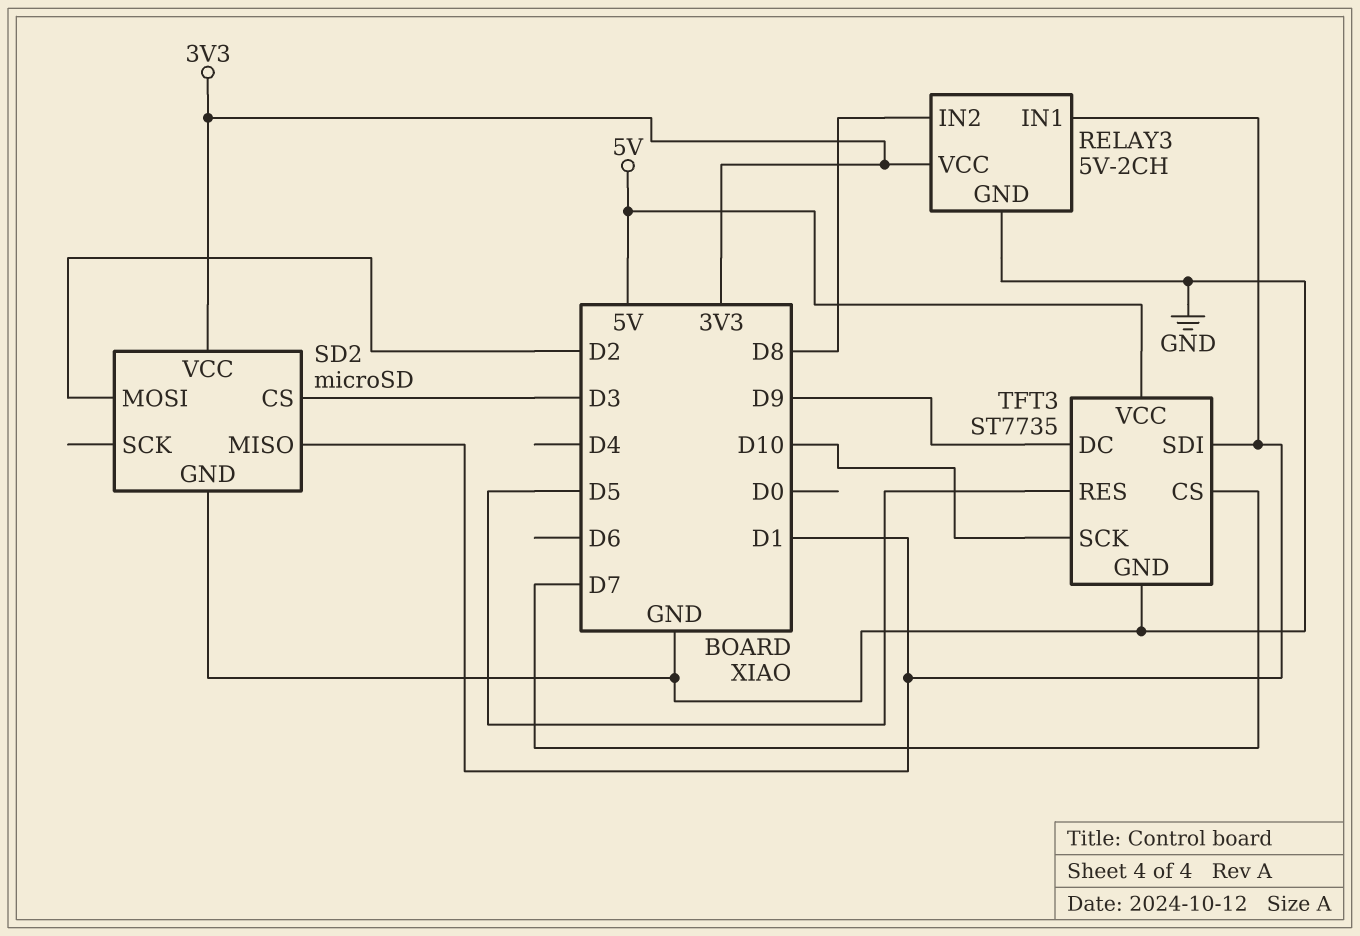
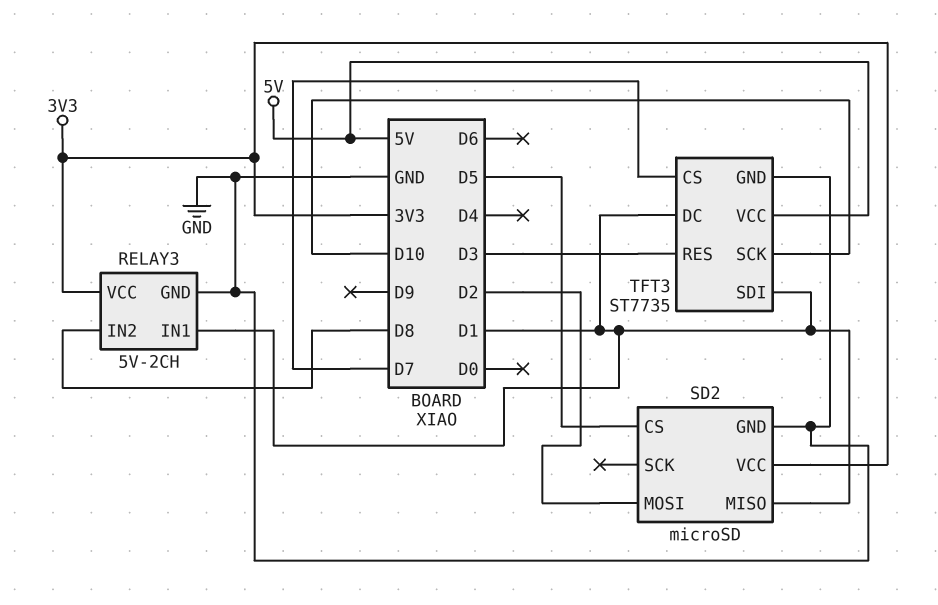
SD2 pin CS: D3 -> D5
TFT3 pin DC: D9 -> D1
TFT3 pin RES: D5 -> D3

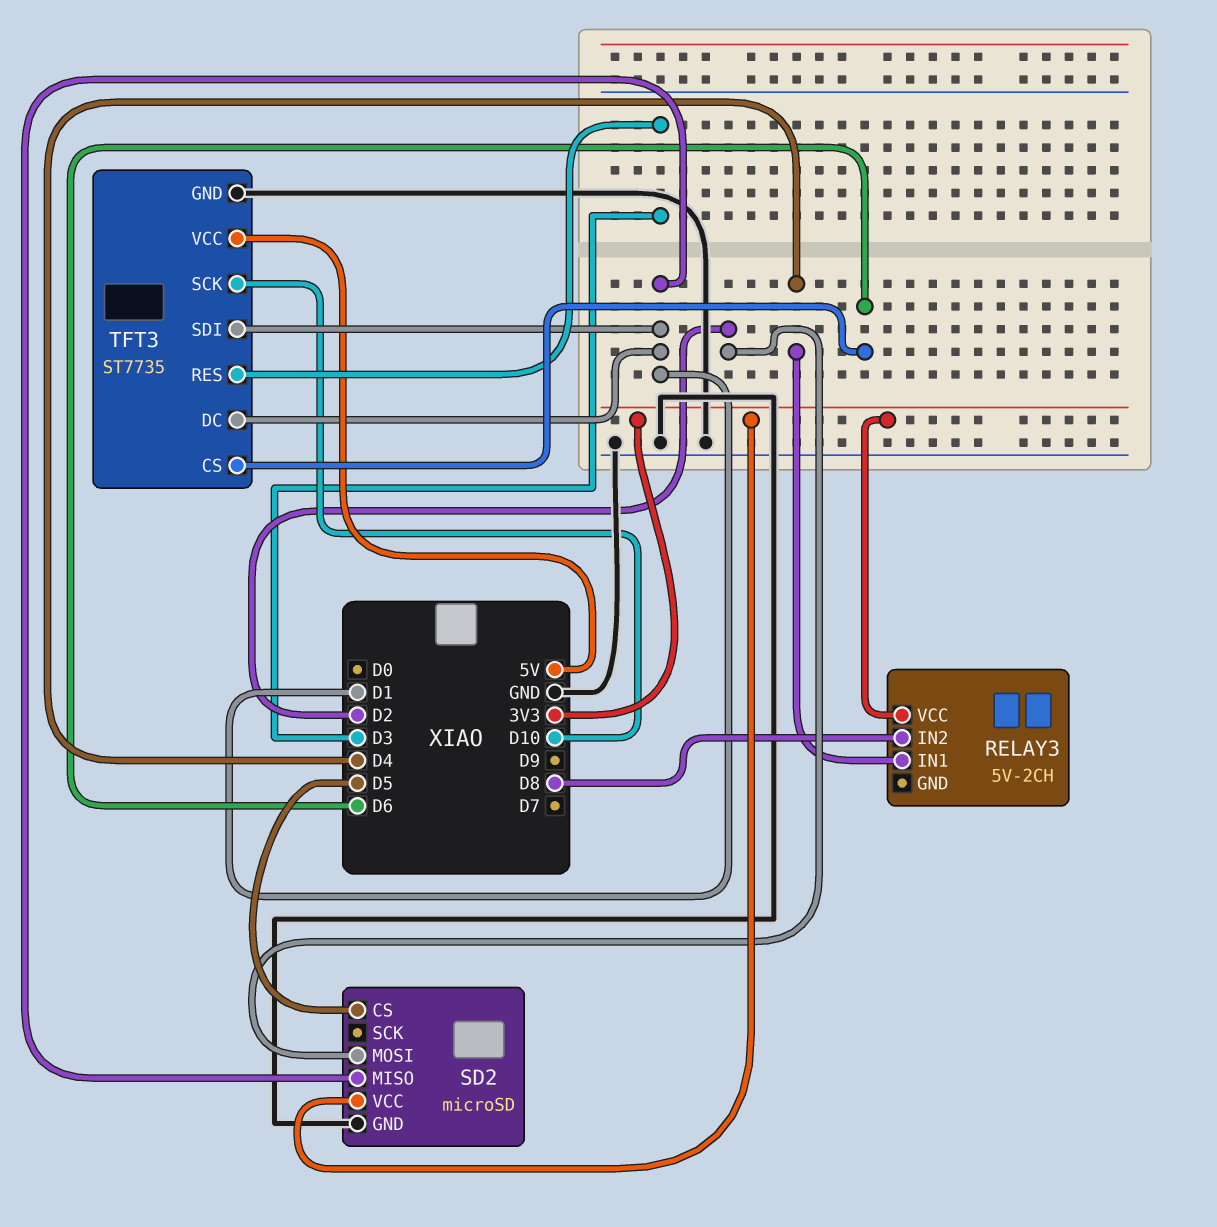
RELAY3 pin GND: GND -> none
RELAY3 pin IN1: D1 -> D4
TFT3 pin CS: D7 -> D6

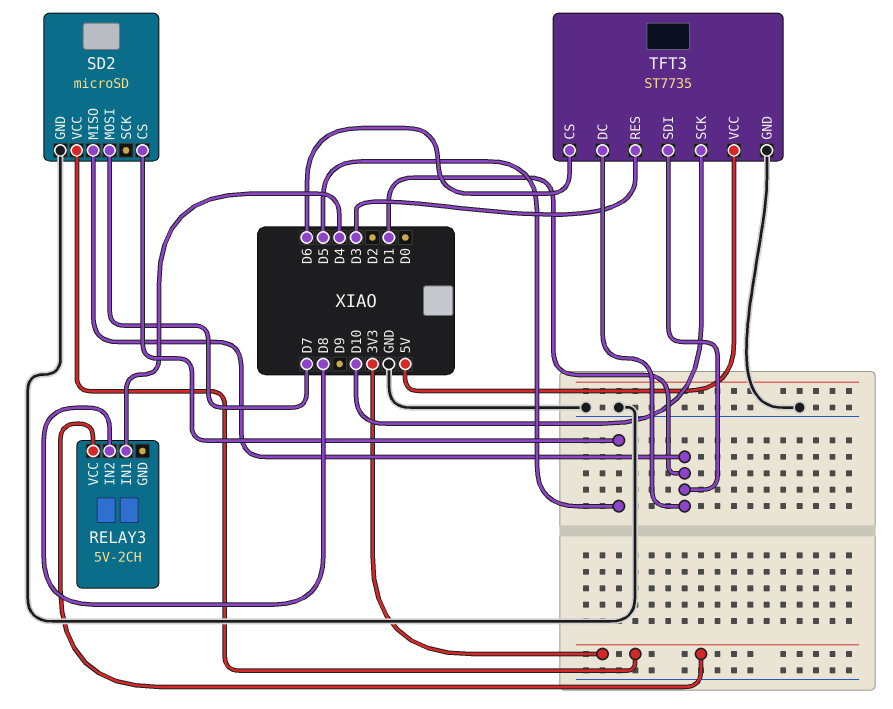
SD2 pin MOSI: D2 -> D7

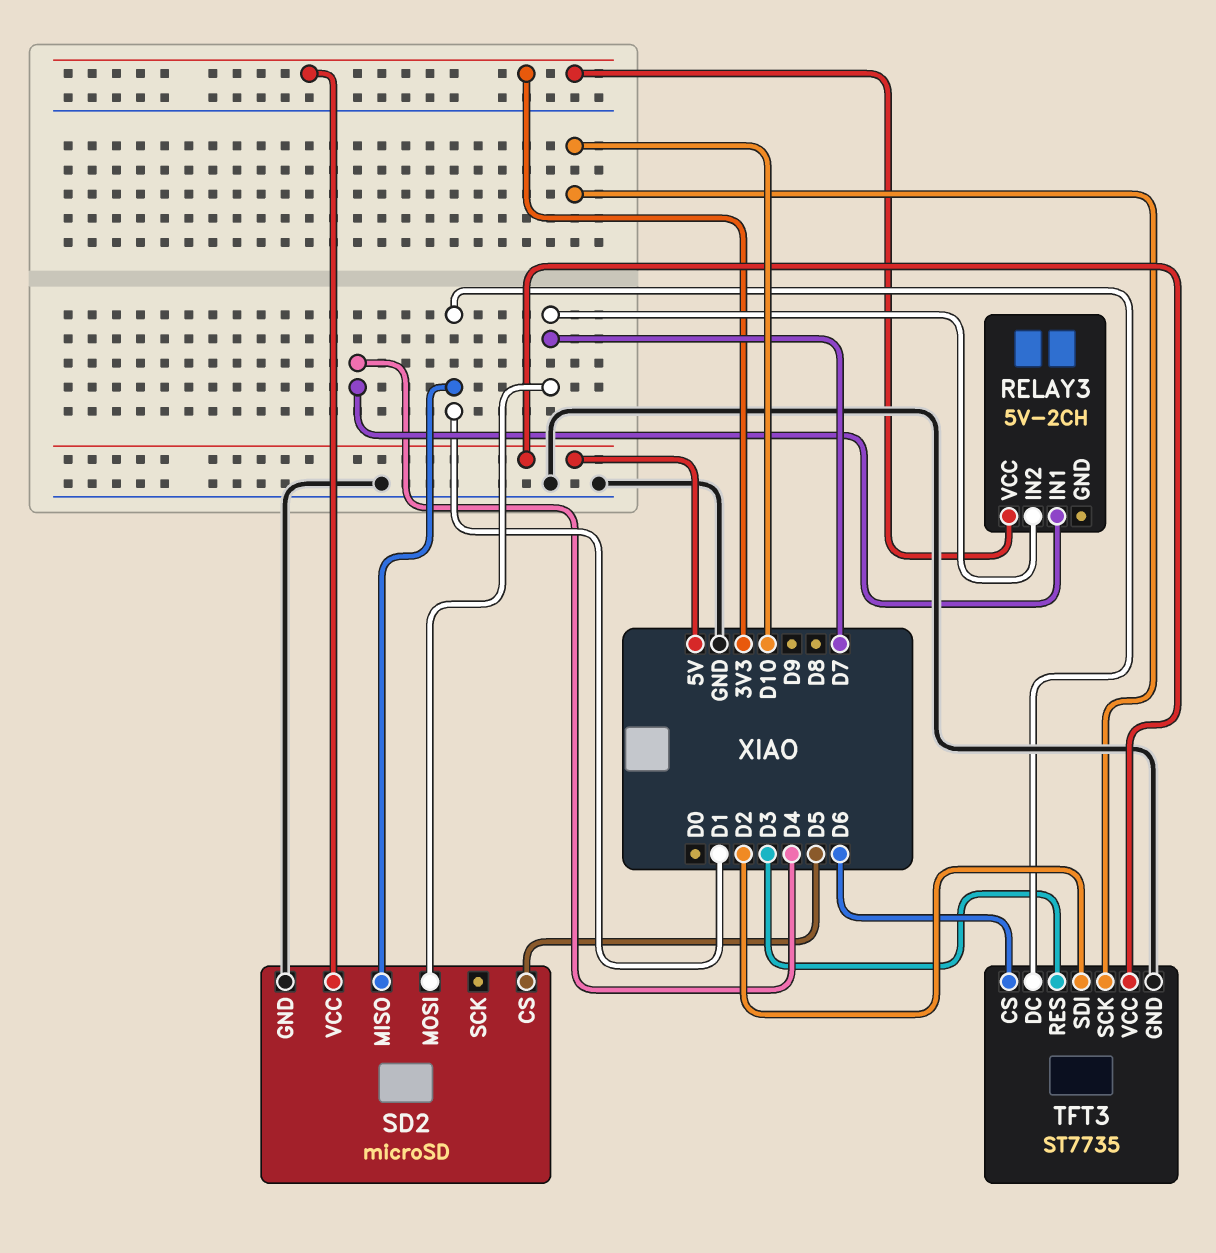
RELAY3 pin IN2: D8 -> D7
TFT3 pin SDI: D1 -> D2

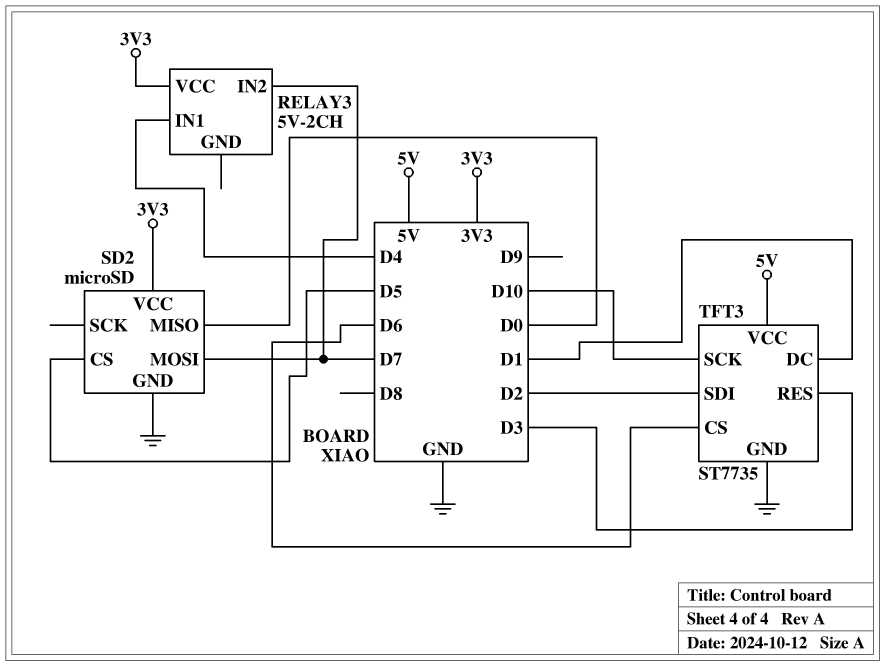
SD2 pin MISO: D1 -> D0

